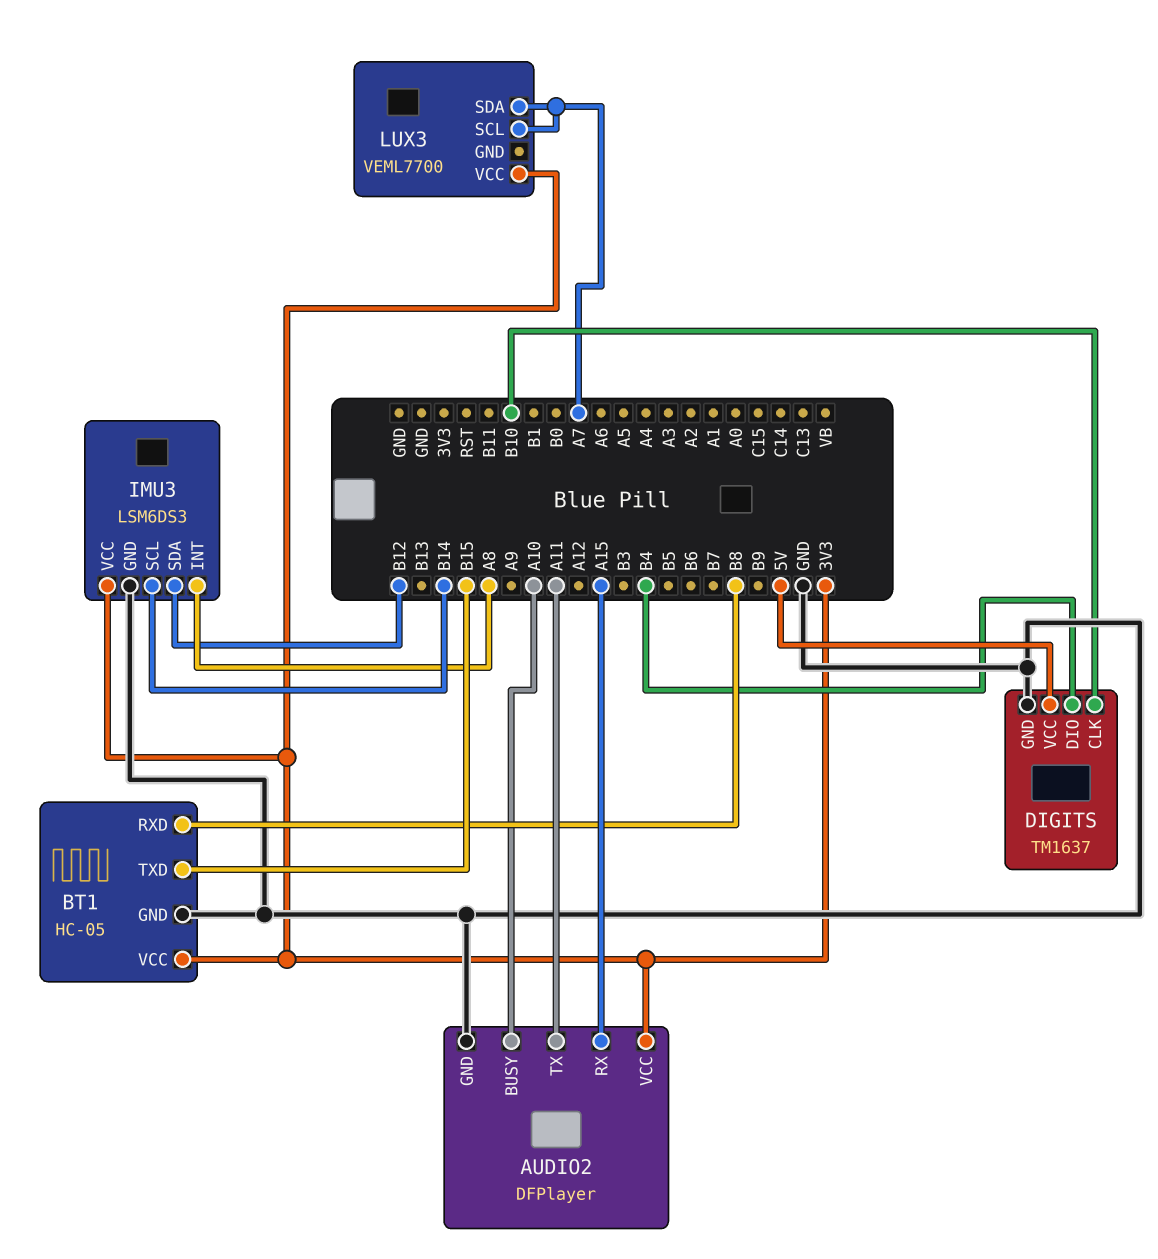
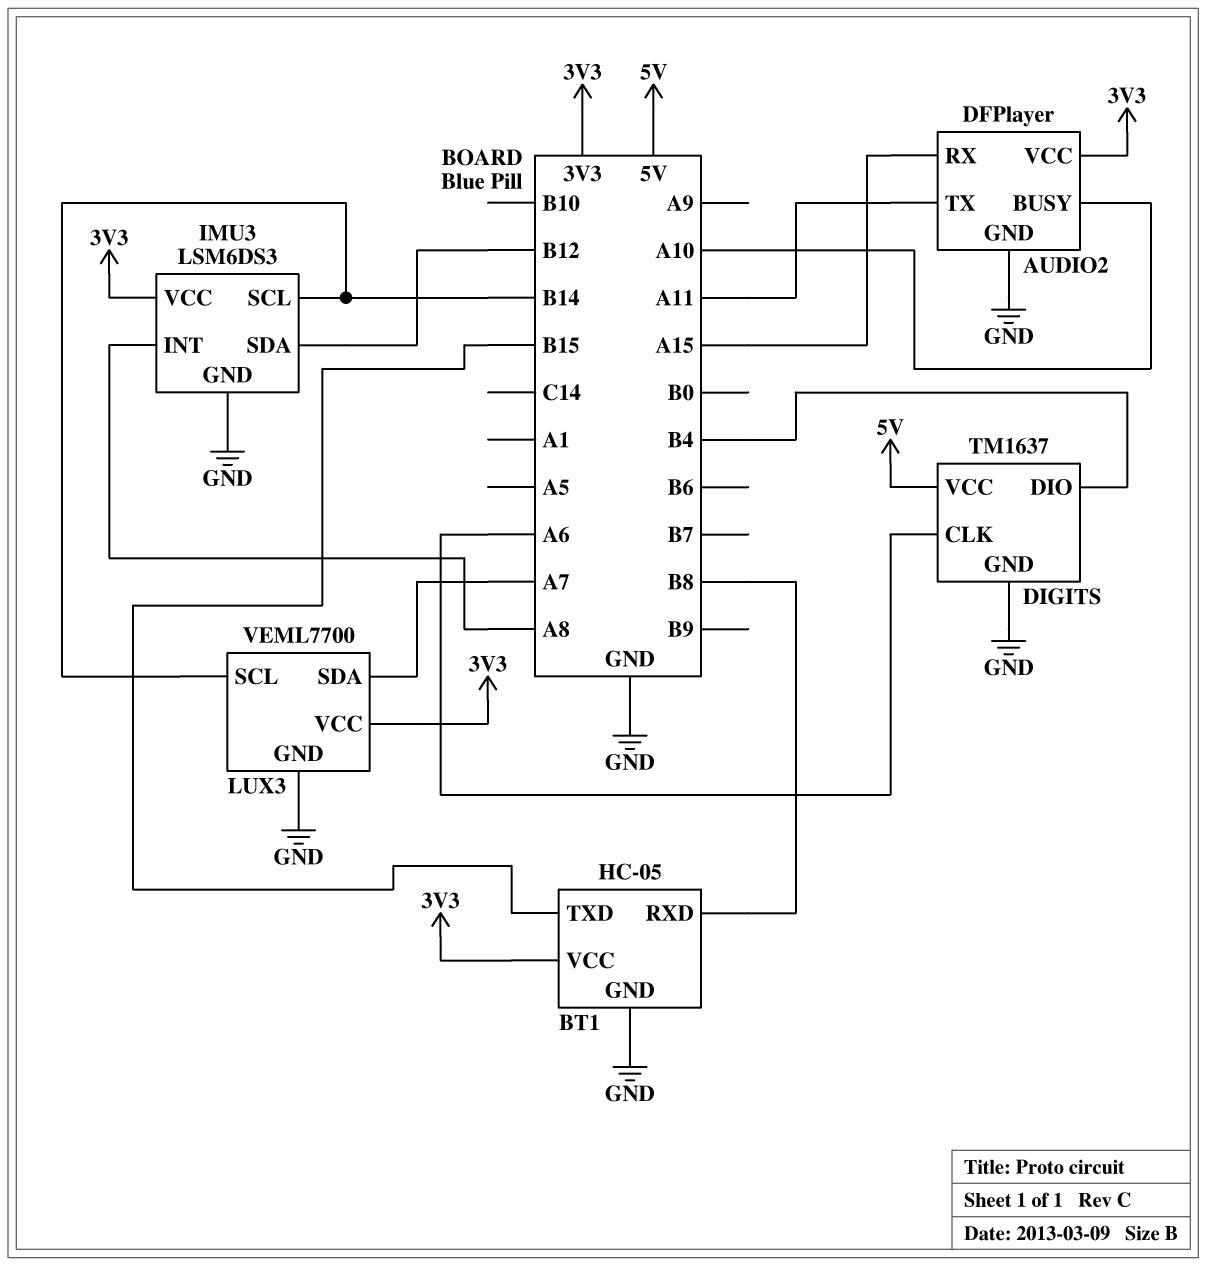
DIGITS pin CLK: B10 -> A6
LUX3 pin GND: none -> GND
LUX3 pin SCL: A7 -> B14

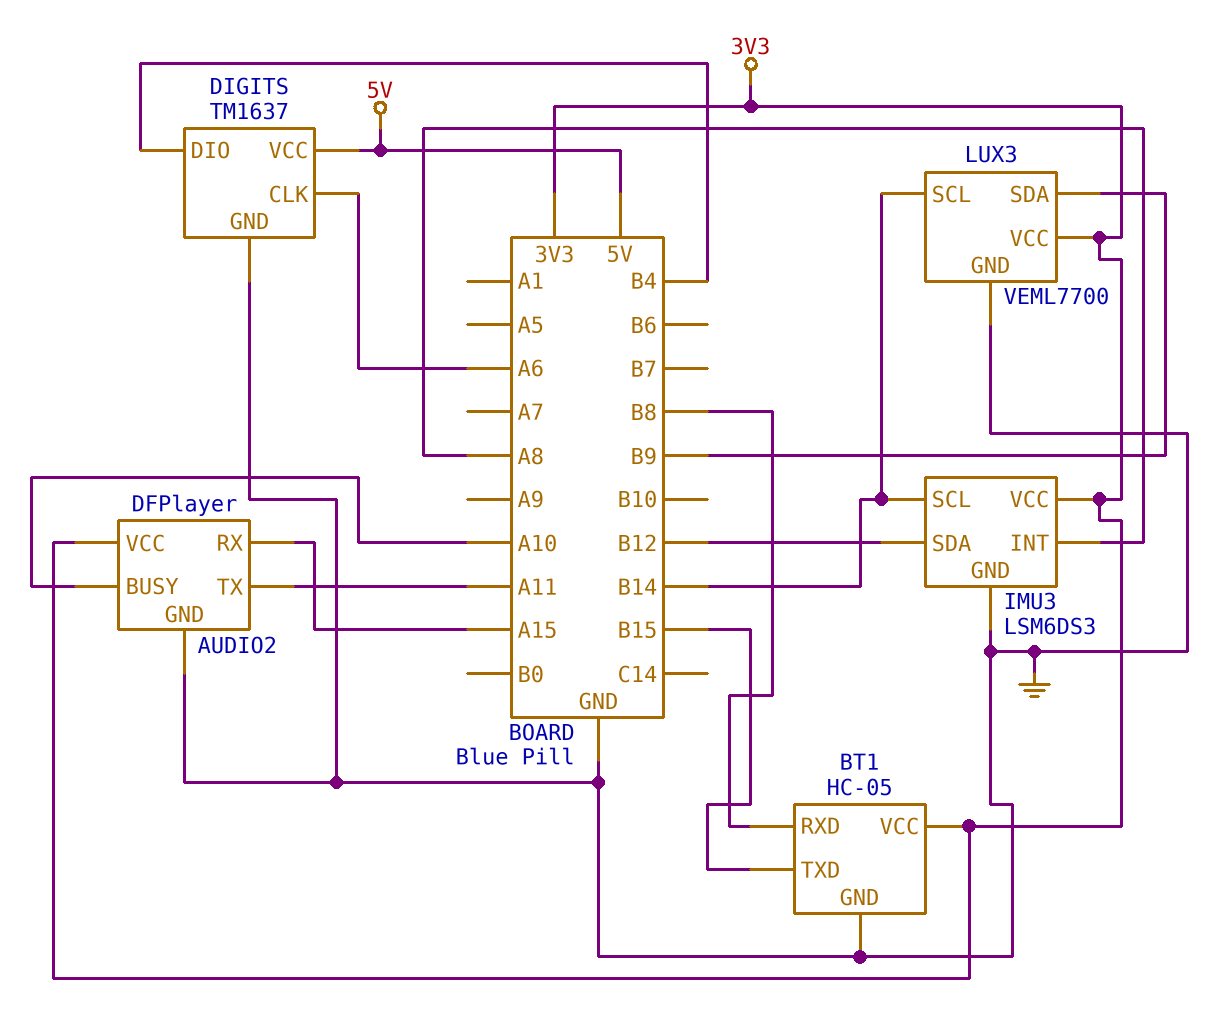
LUX3 pin SDA: A7 -> B9

